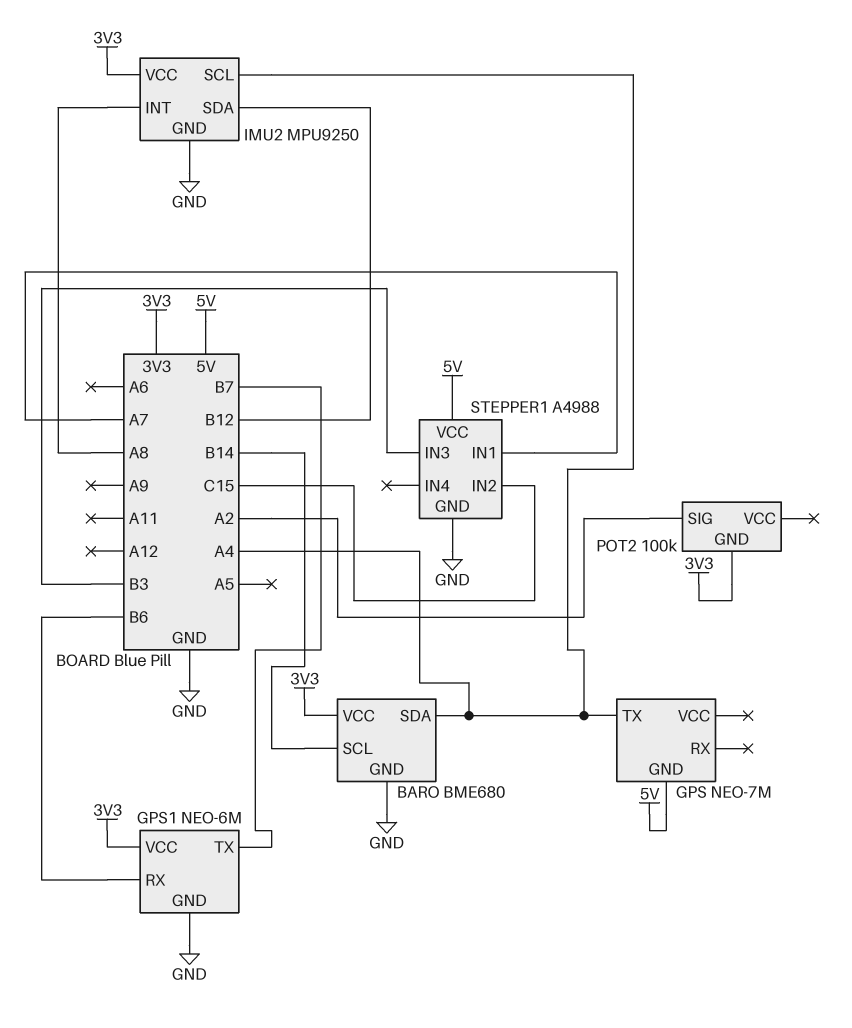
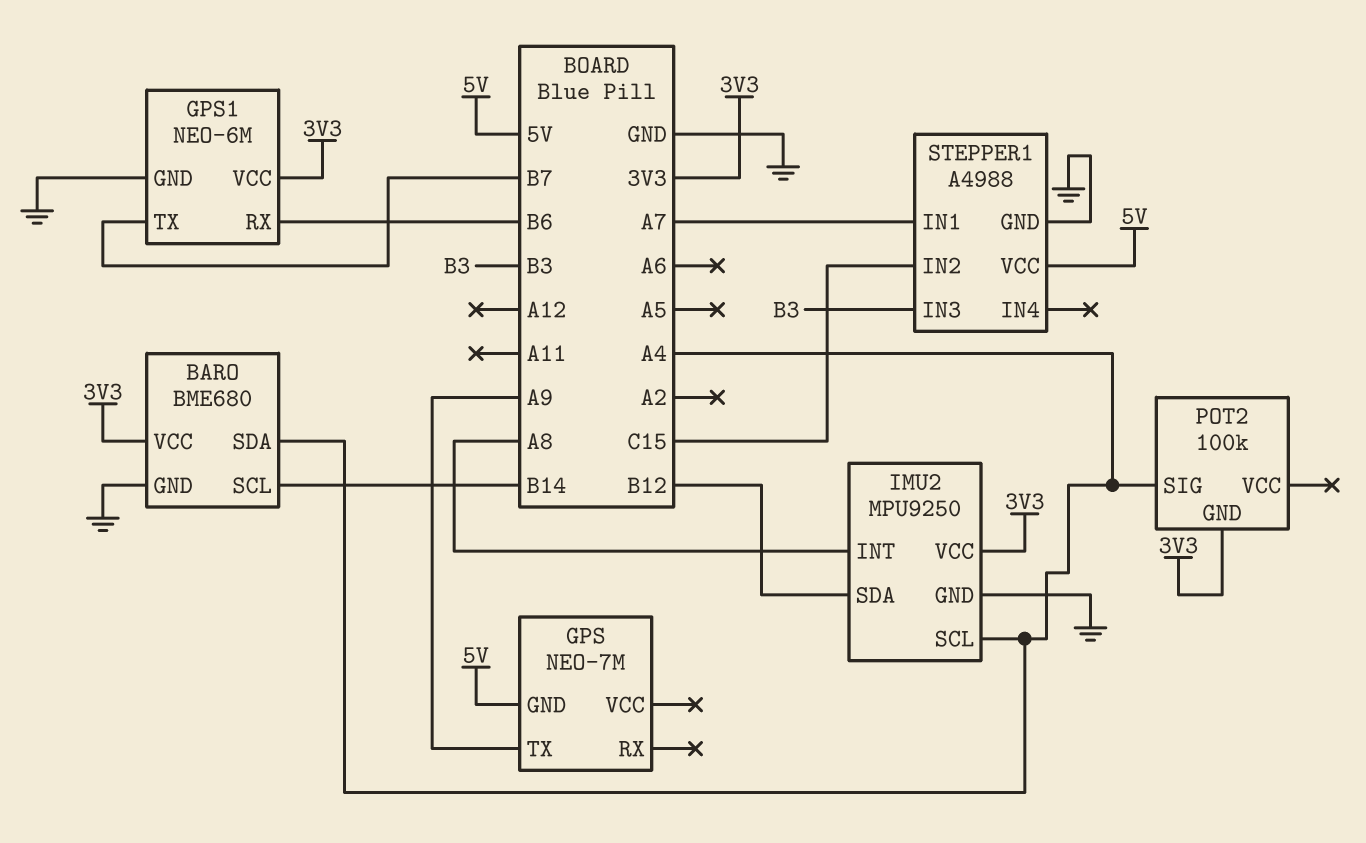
GPS pin TX: A4 -> A9
POT2 pin SIG: A2 -> A4

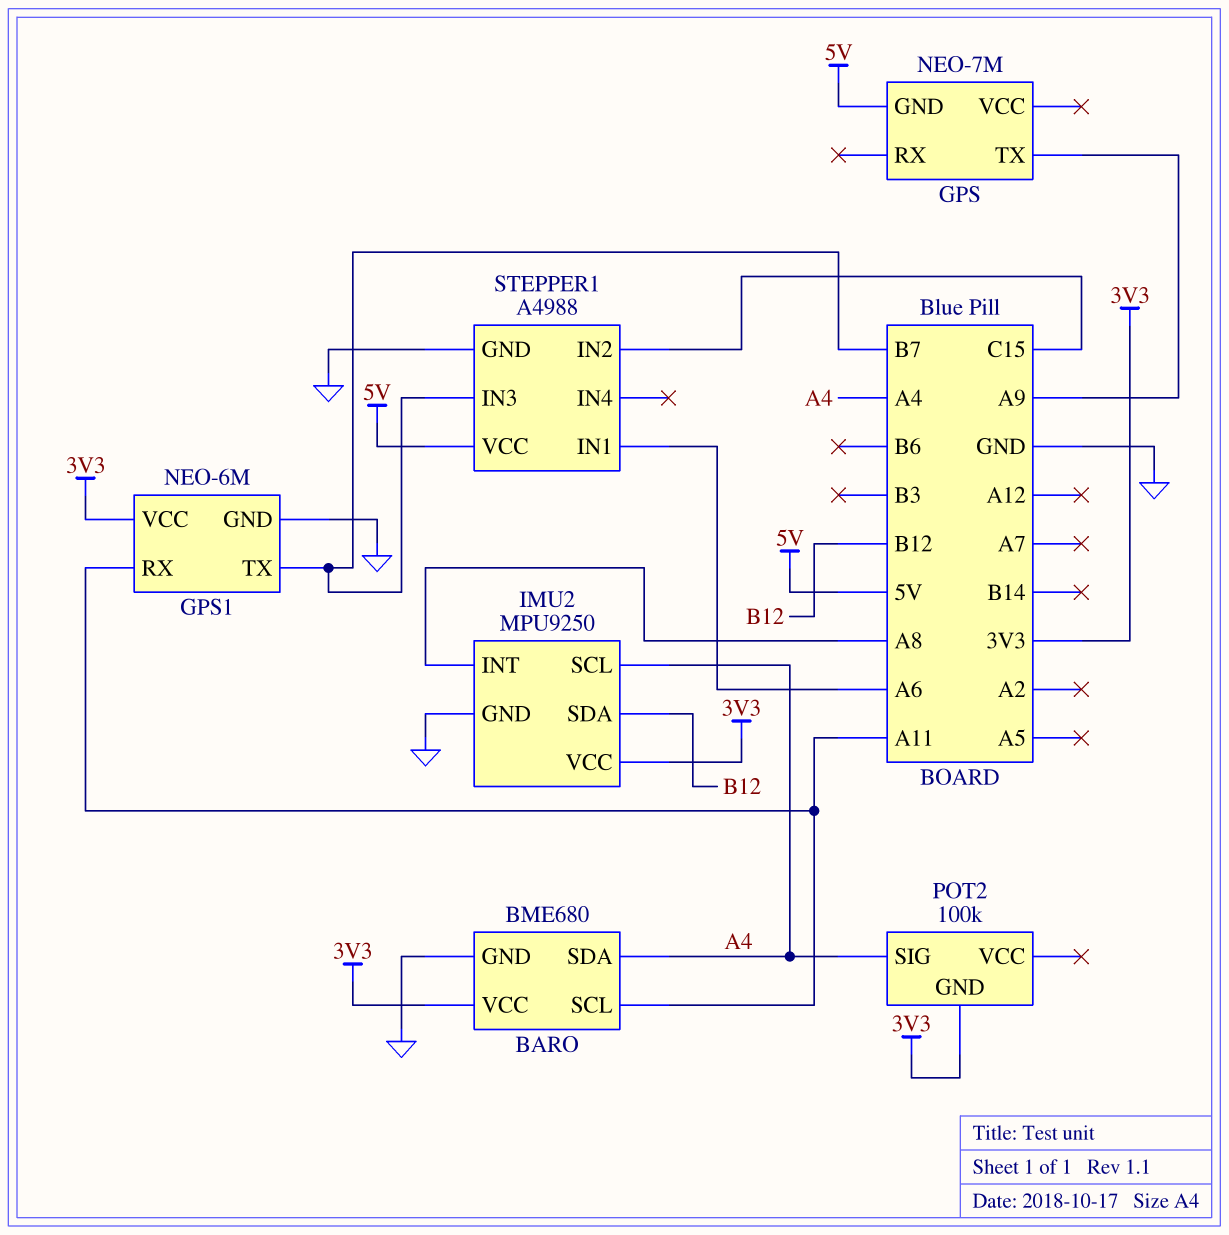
BARO pin SCL: B14 -> A11
GPS1 pin RX: B6 -> A11
STEPPER1 pin IN1: A7 -> A6
STEPPER1 pin IN3: B3 -> B7

